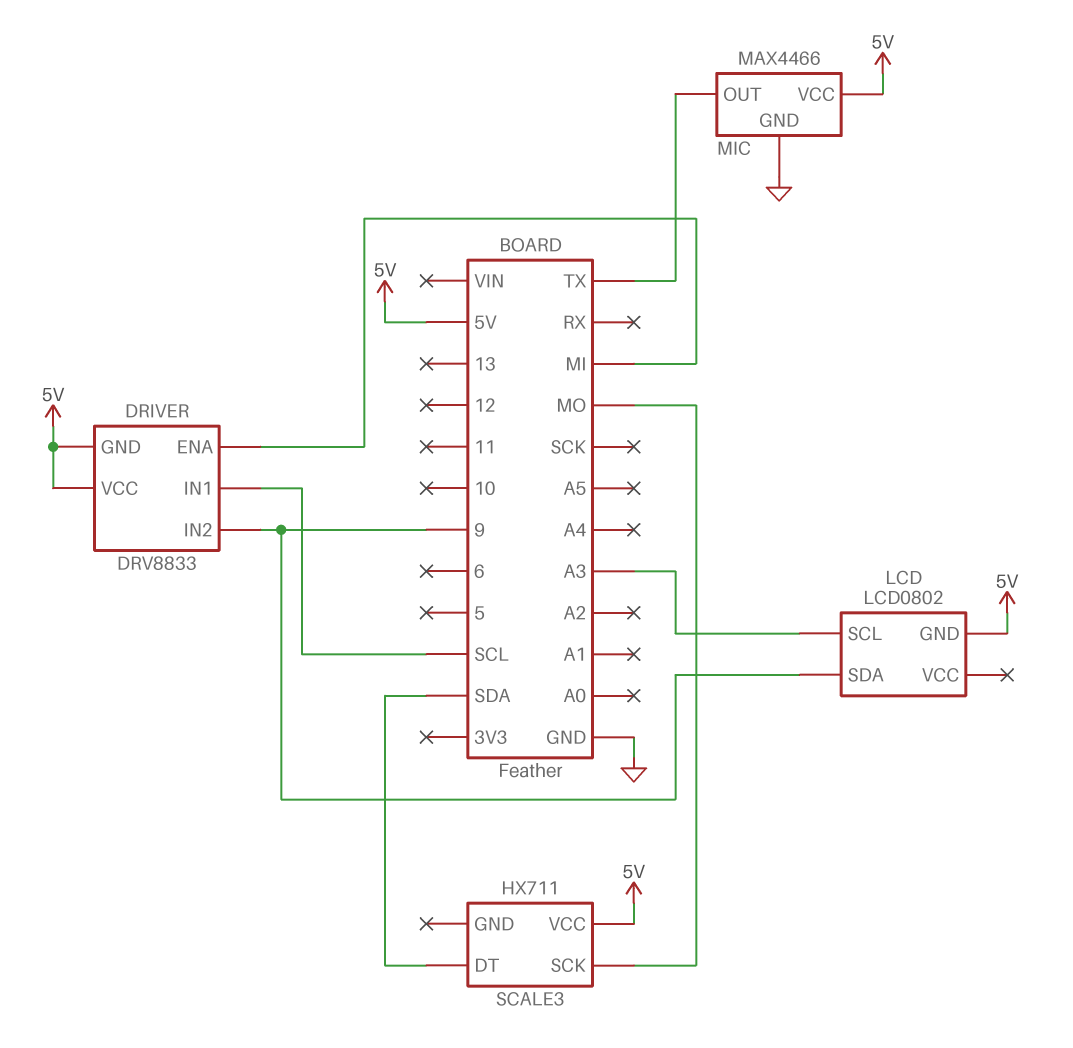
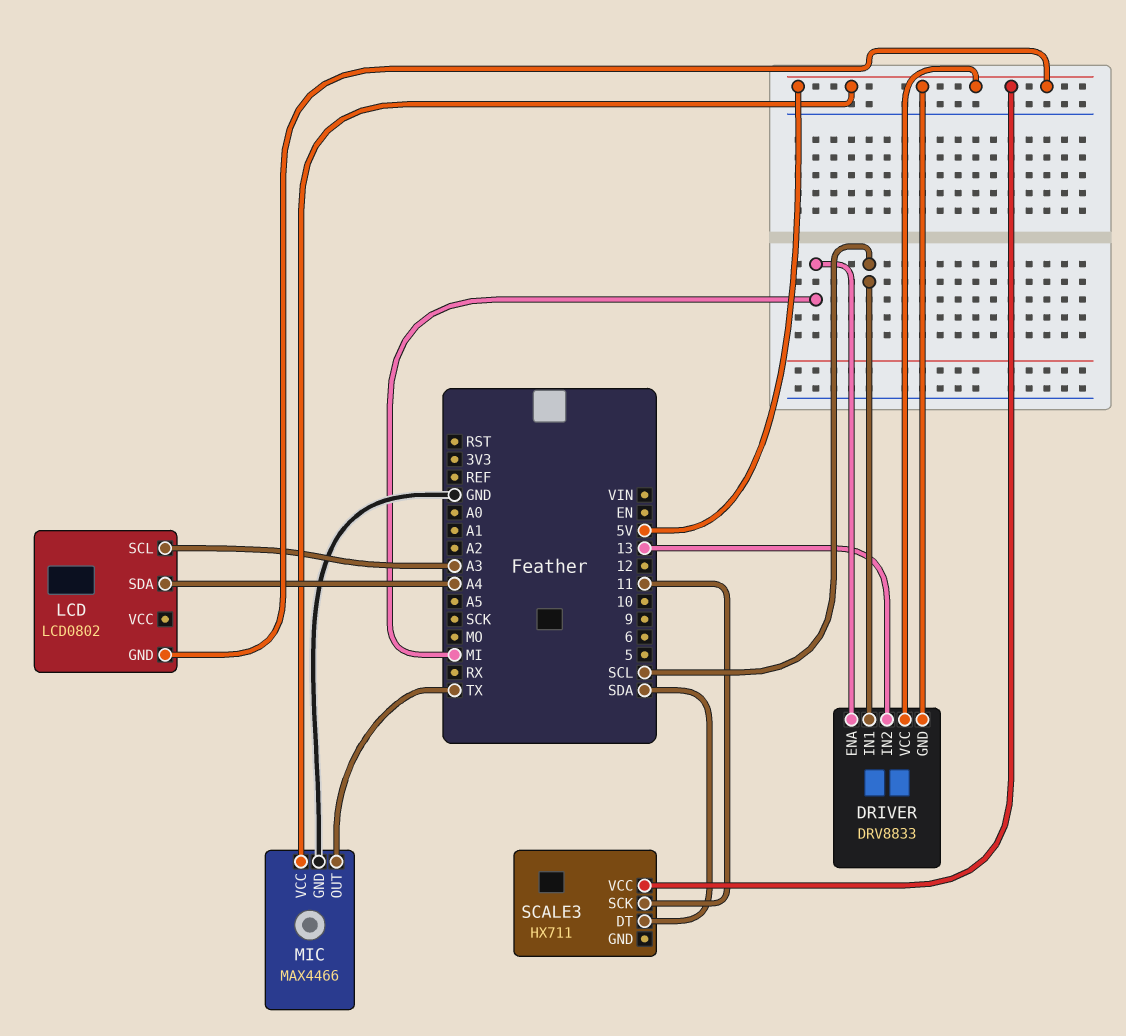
DRIVER pin IN2: 9 -> 13
LCD pin SDA: 9 -> A4
SCALE3 pin SCK: MO -> 11

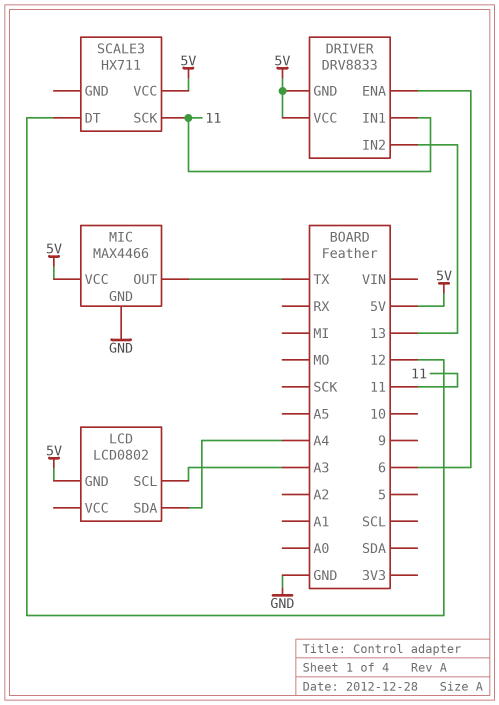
DRIVER pin ENA: MI -> 6
DRIVER pin IN1: SCL -> 11
SCALE3 pin DT: SDA -> 12

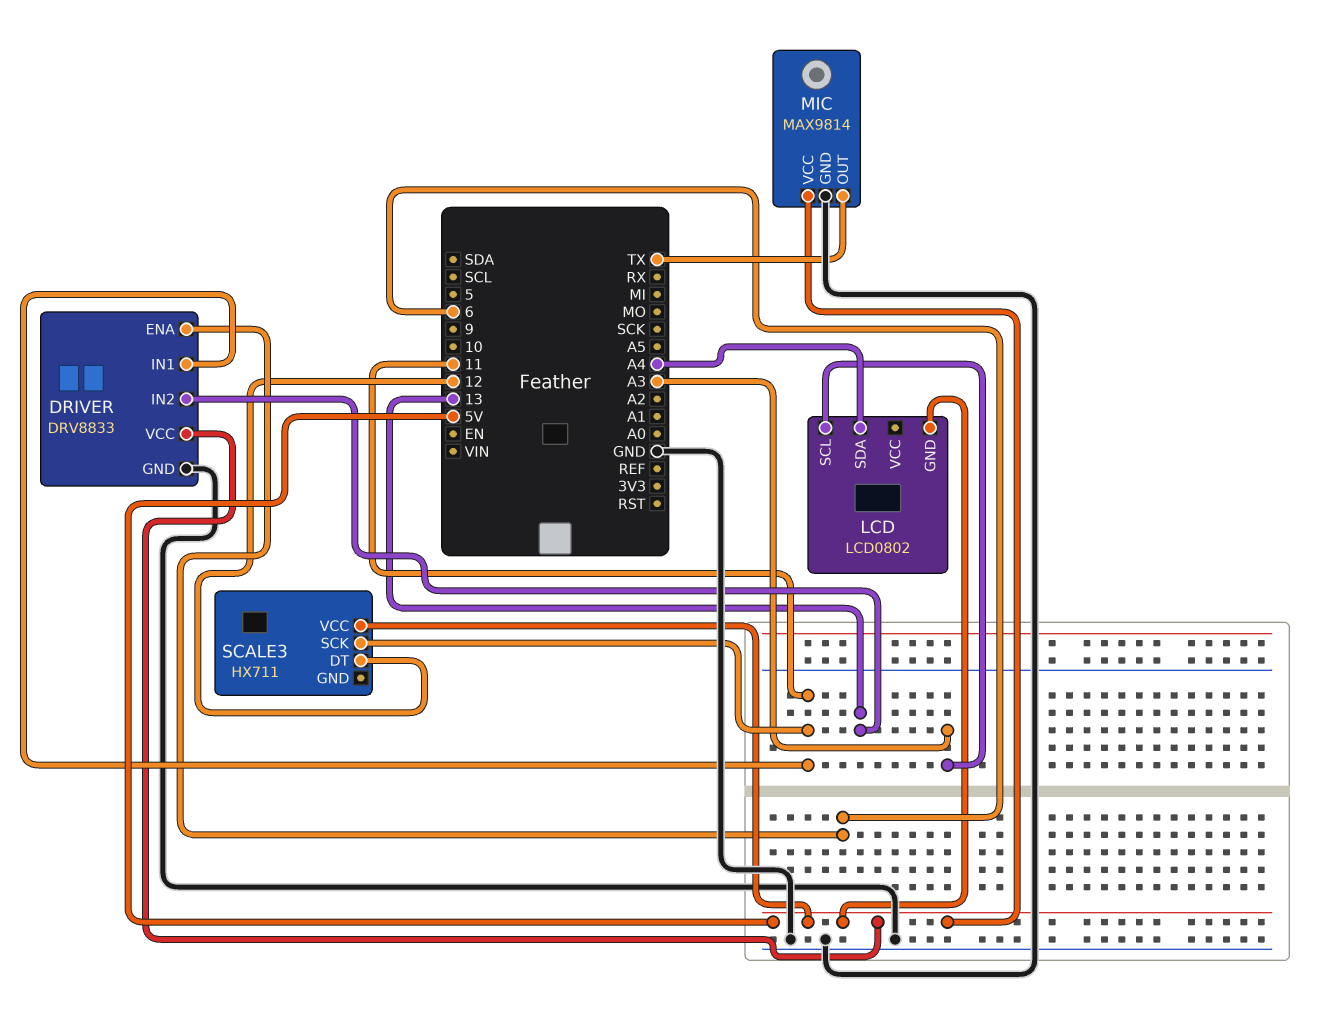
DRIVER pin GND: 5V -> GND
MIC: MAX4466 -> MAX9814

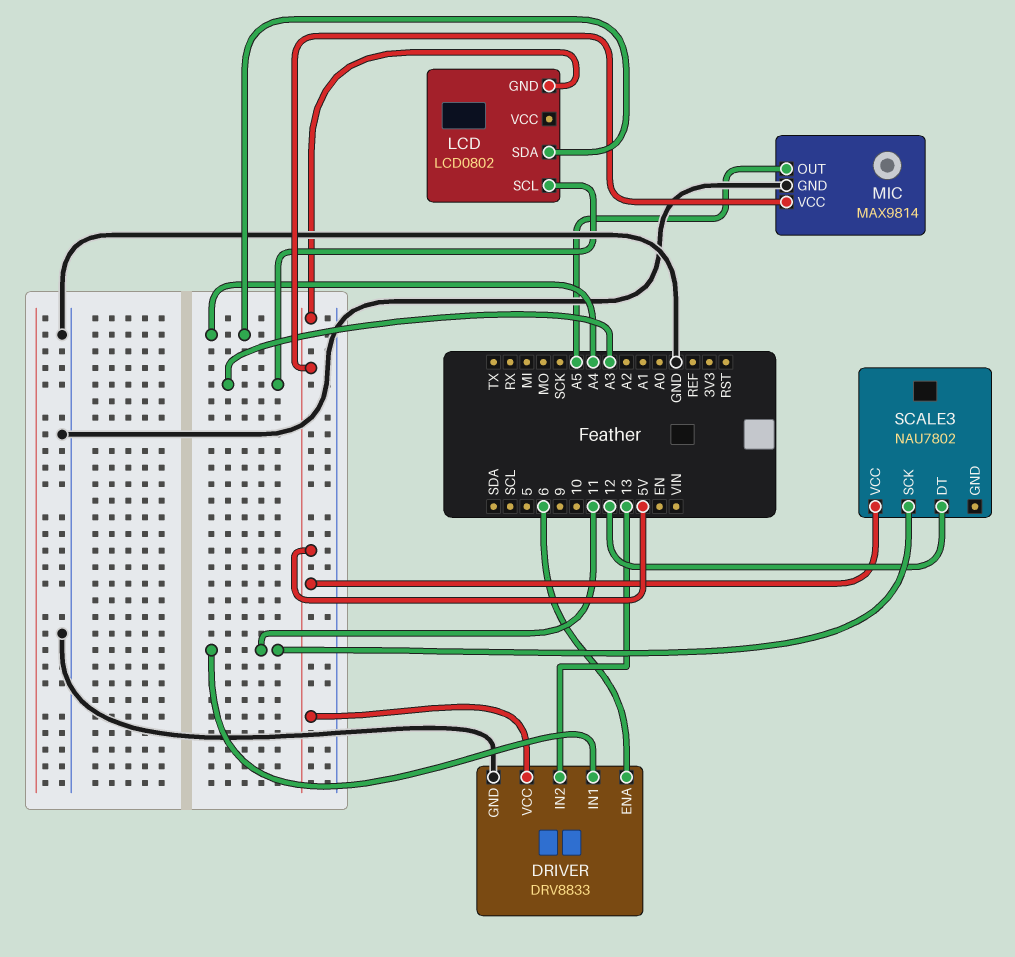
MIC pin OUT: TX -> A5
SCALE3: HX711 -> NAU7802

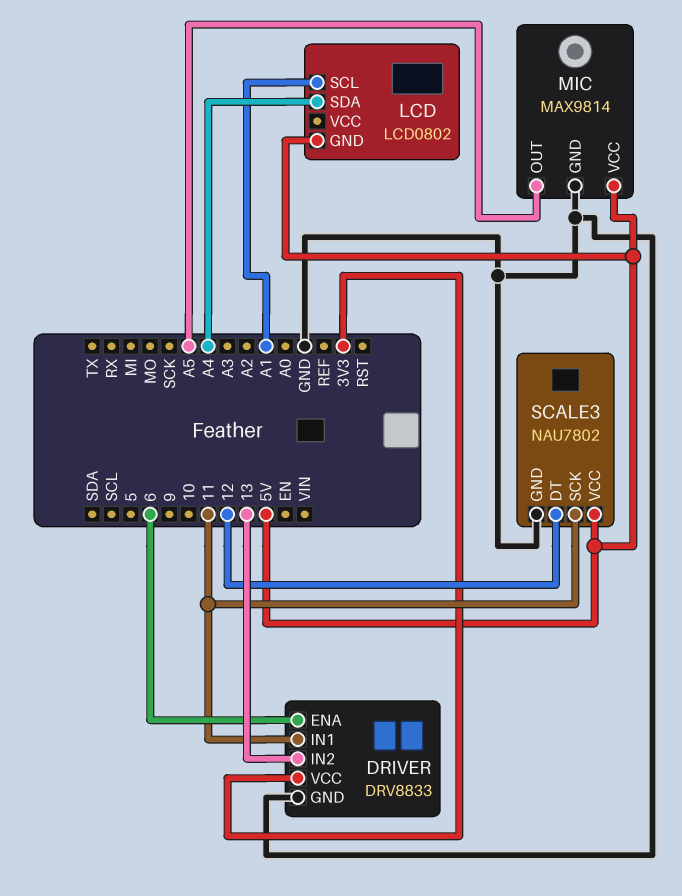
DRIVER pin VCC: 5V -> 3V3
LCD pin SCL: A3 -> A1
SCALE3 pin GND: none -> GND

